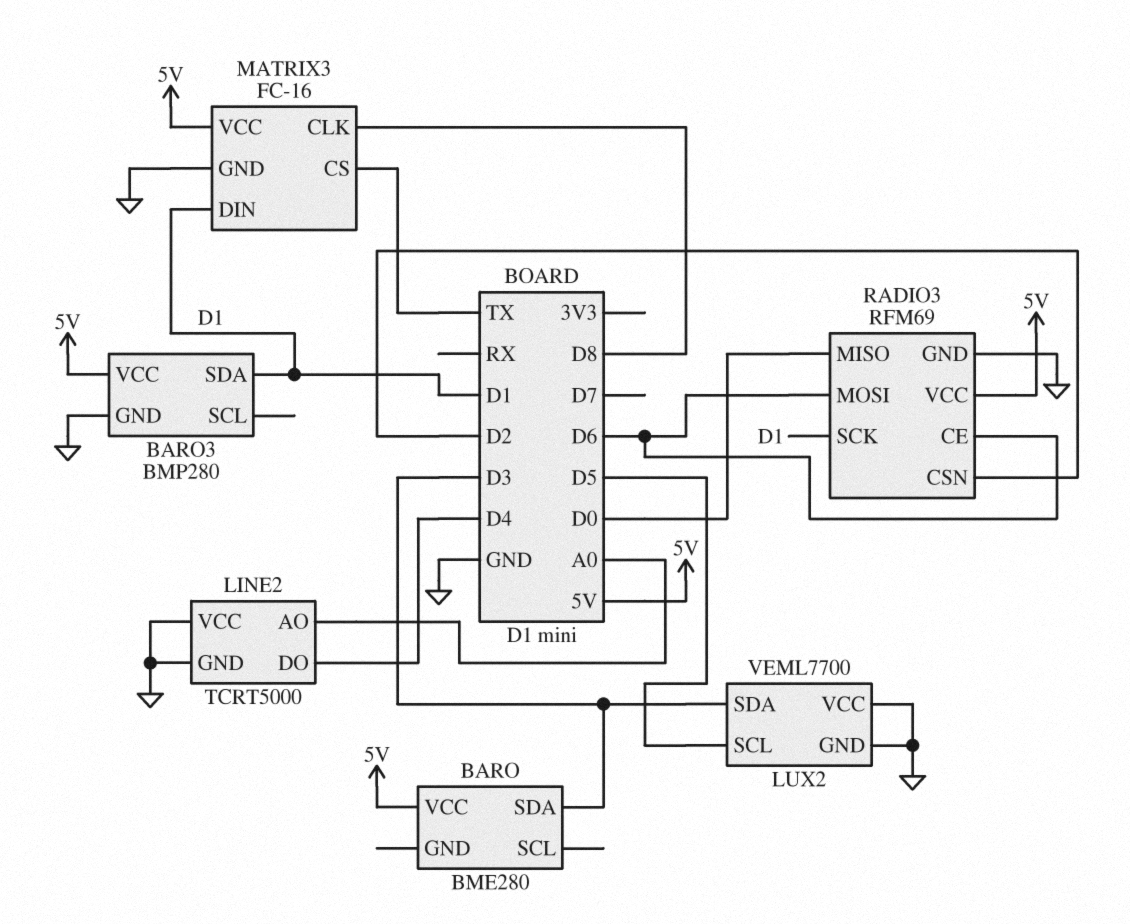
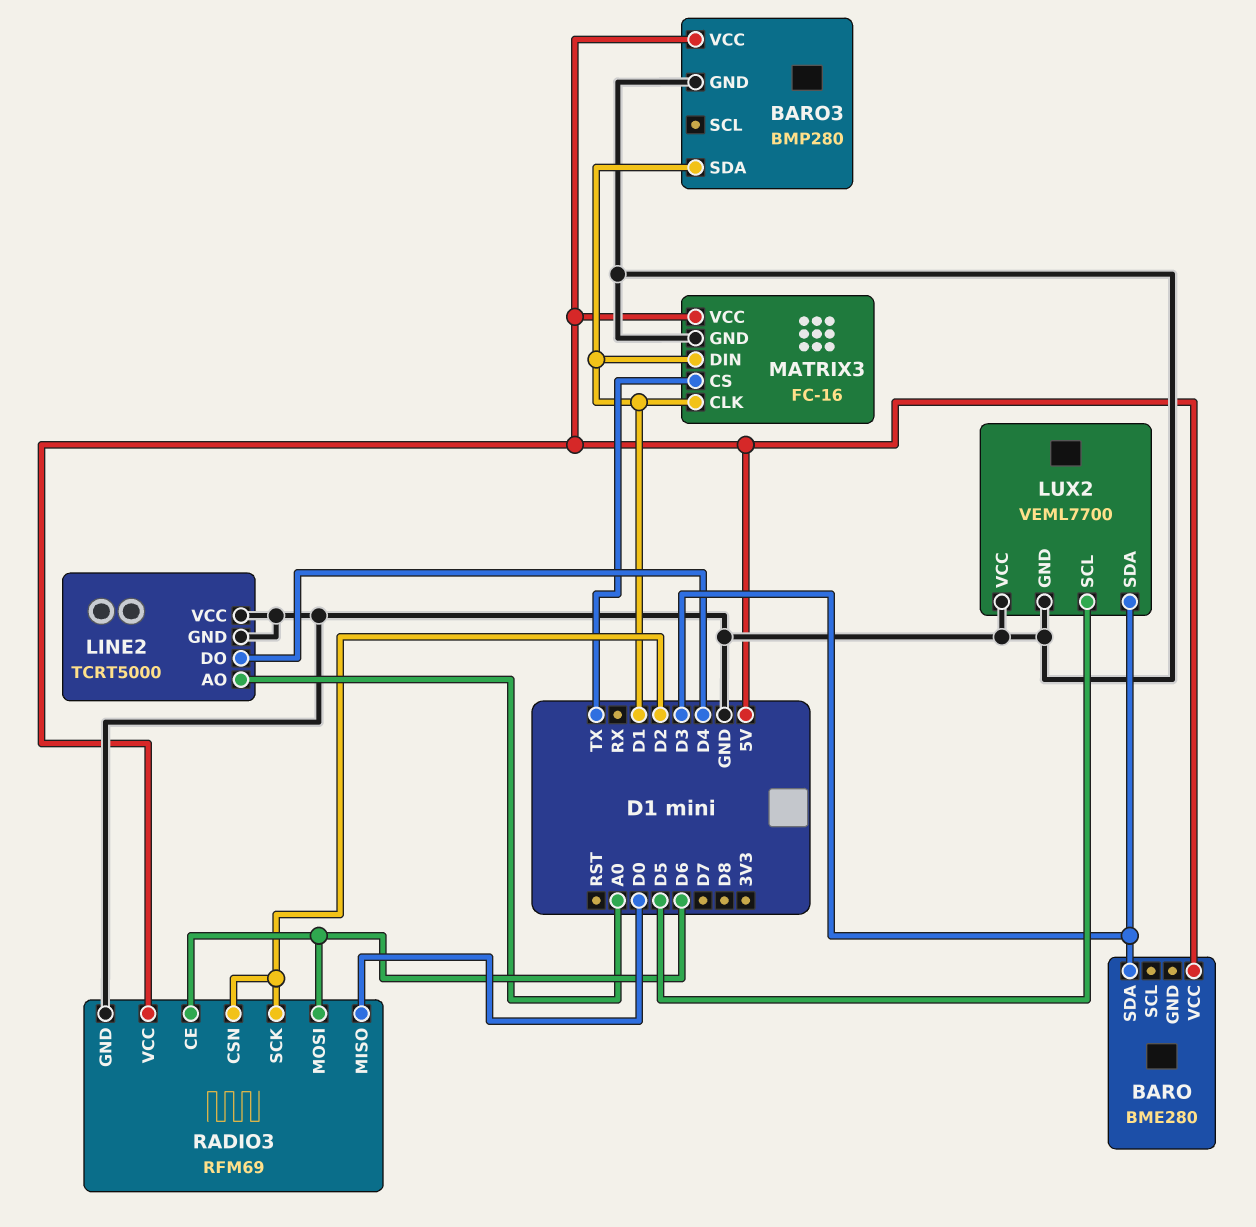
MATRIX3 pin CLK: D8 -> D1
RADIO3 pin SCK: D1 -> D2

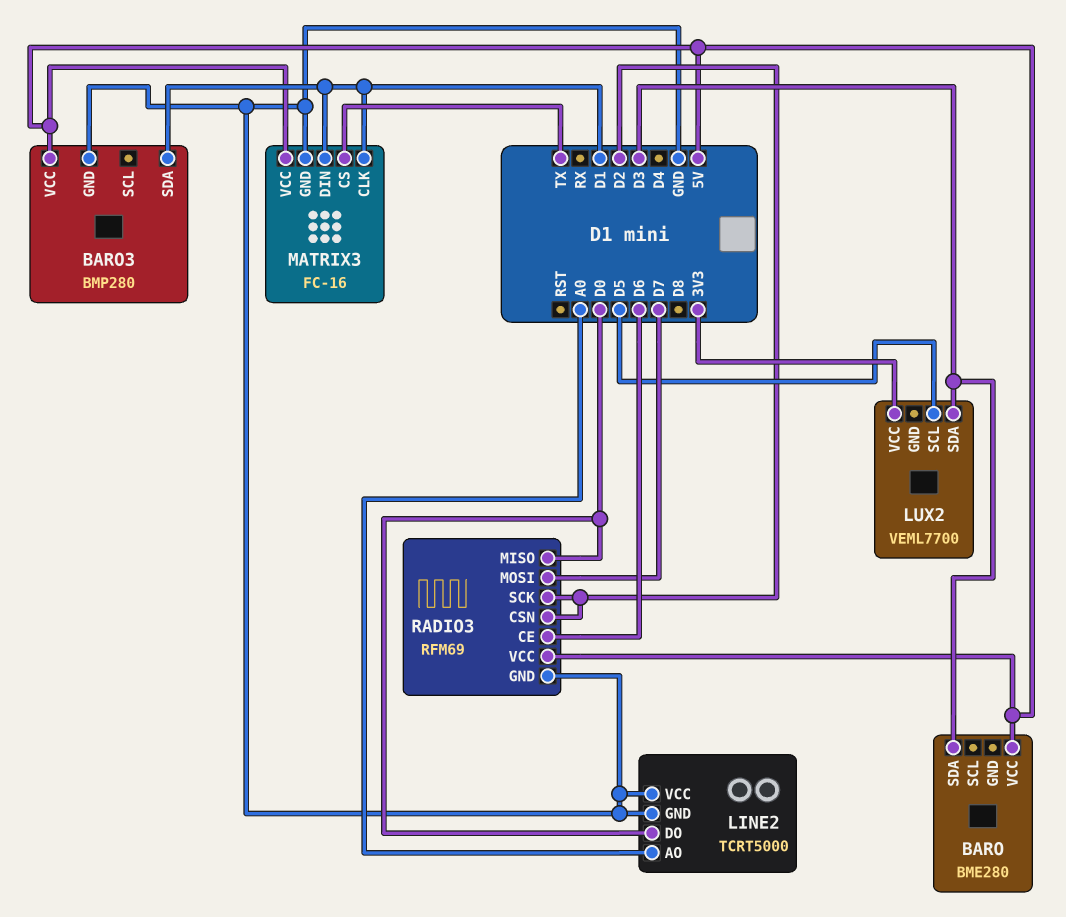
LINE2 pin DO: D4 -> D0
LUX2 pin GND: GND -> none
LUX2 pin VCC: GND -> 3V3
RADIO3 pin MOSI: D6 -> D7

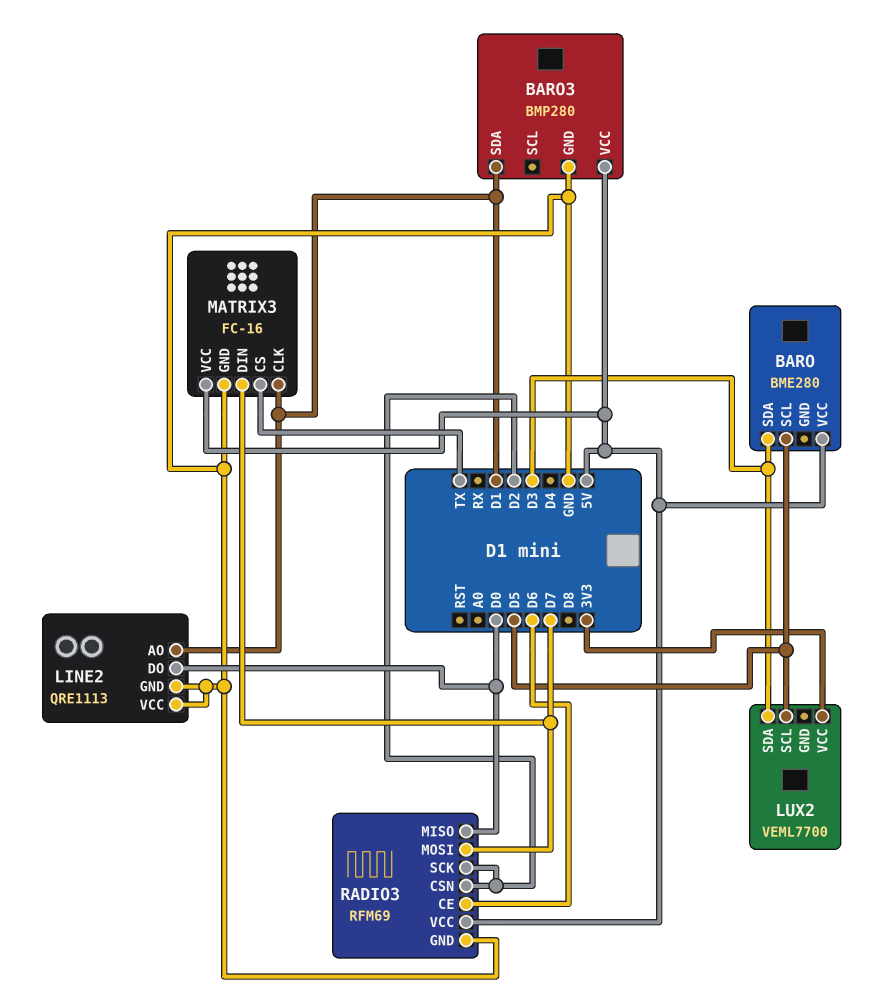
BARO pin SCL: none -> D5
LINE2: TCRT5000 -> QRE1113
LINE2 pin AO: A0 -> D1
MATRIX3 pin DIN: D1 -> D7

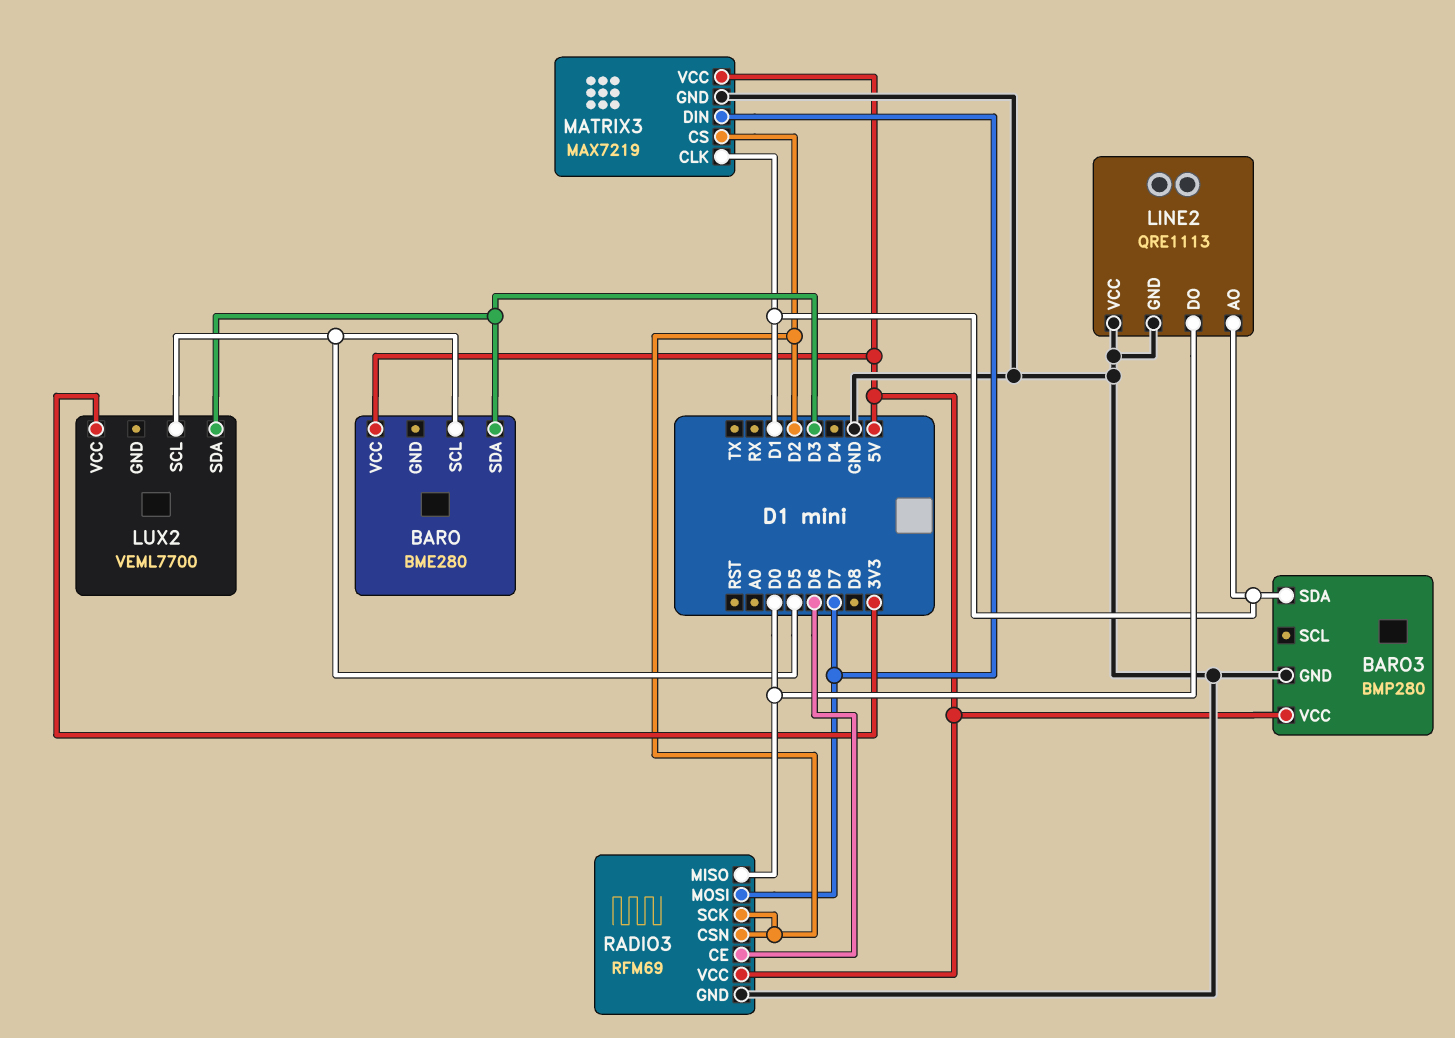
MATRIX3: FC-16 -> MAX7219
MATRIX3 pin CS: TX -> D2

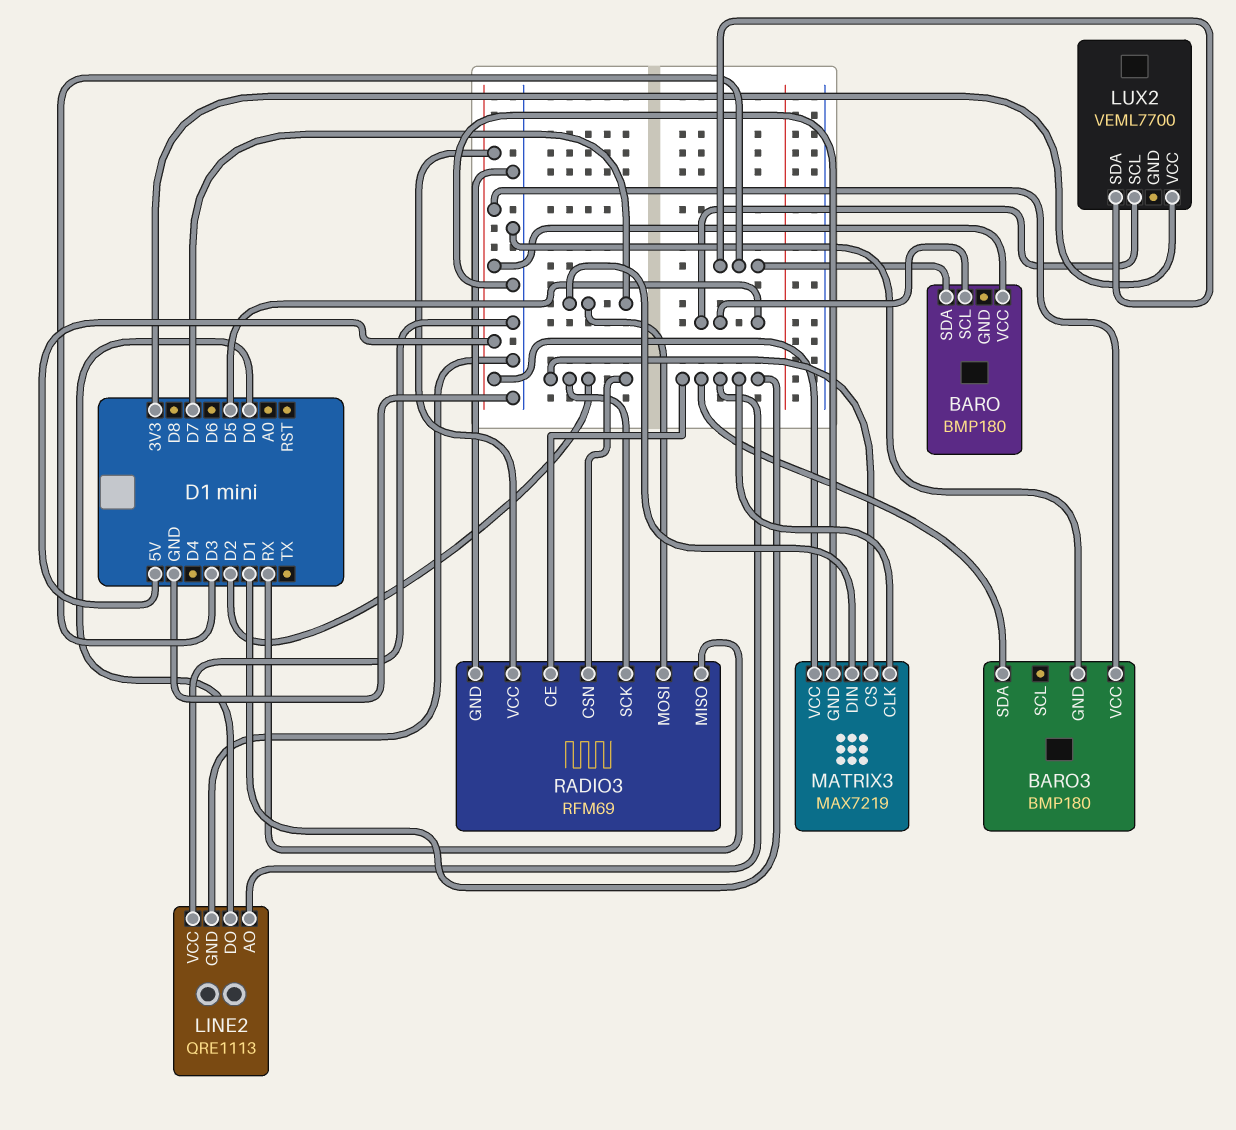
BARO: BME280 -> BMP180
BARO3: BMP280 -> BMP180
RADIO3 pin CE: D6 -> D1
RADIO3 pin MISO: D0 -> RX

